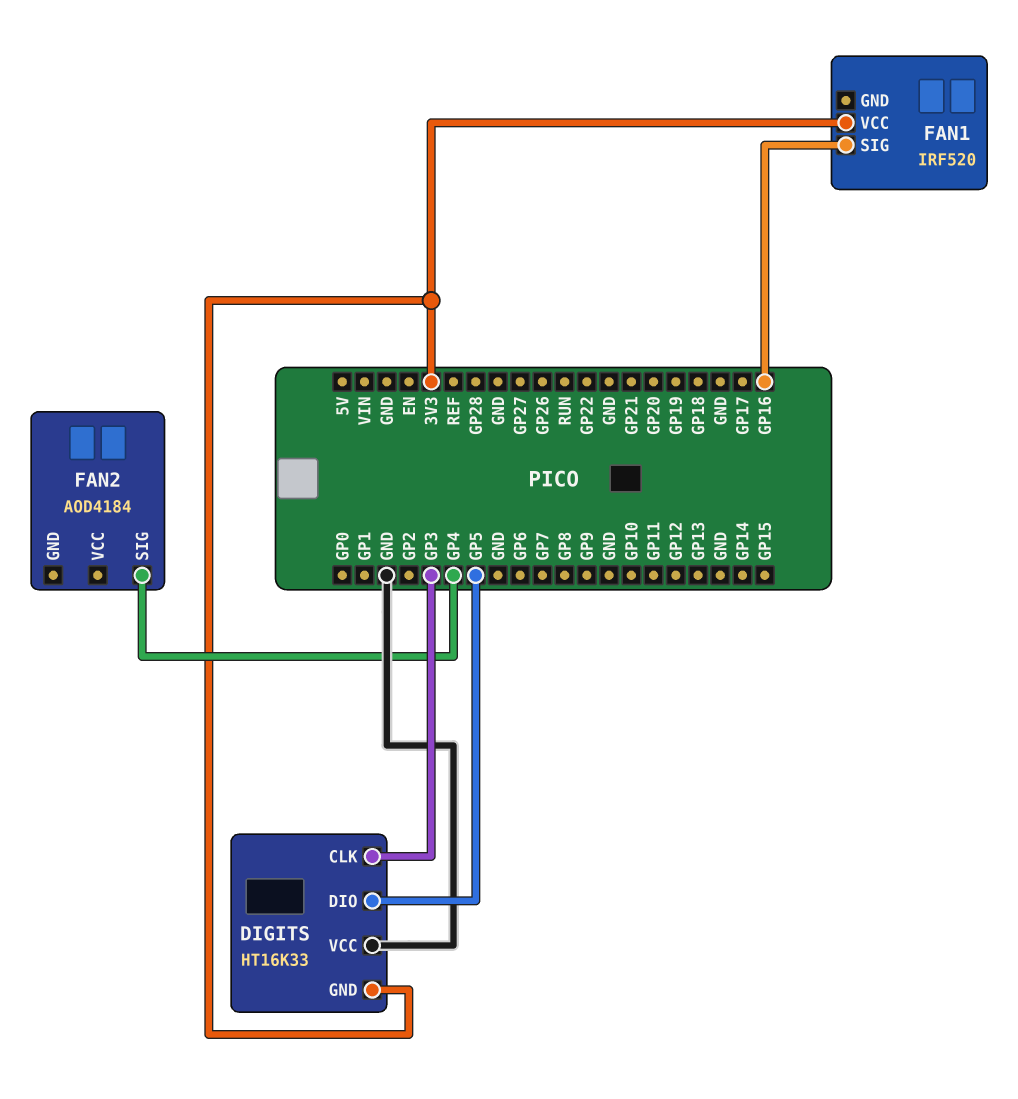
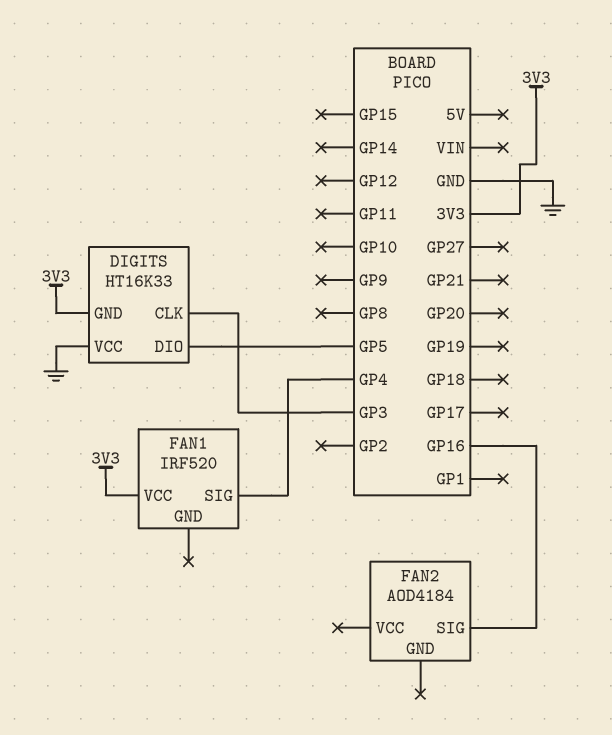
FAN1 pin SIG: GP16 -> GP4
FAN2 pin SIG: GP4 -> GP16

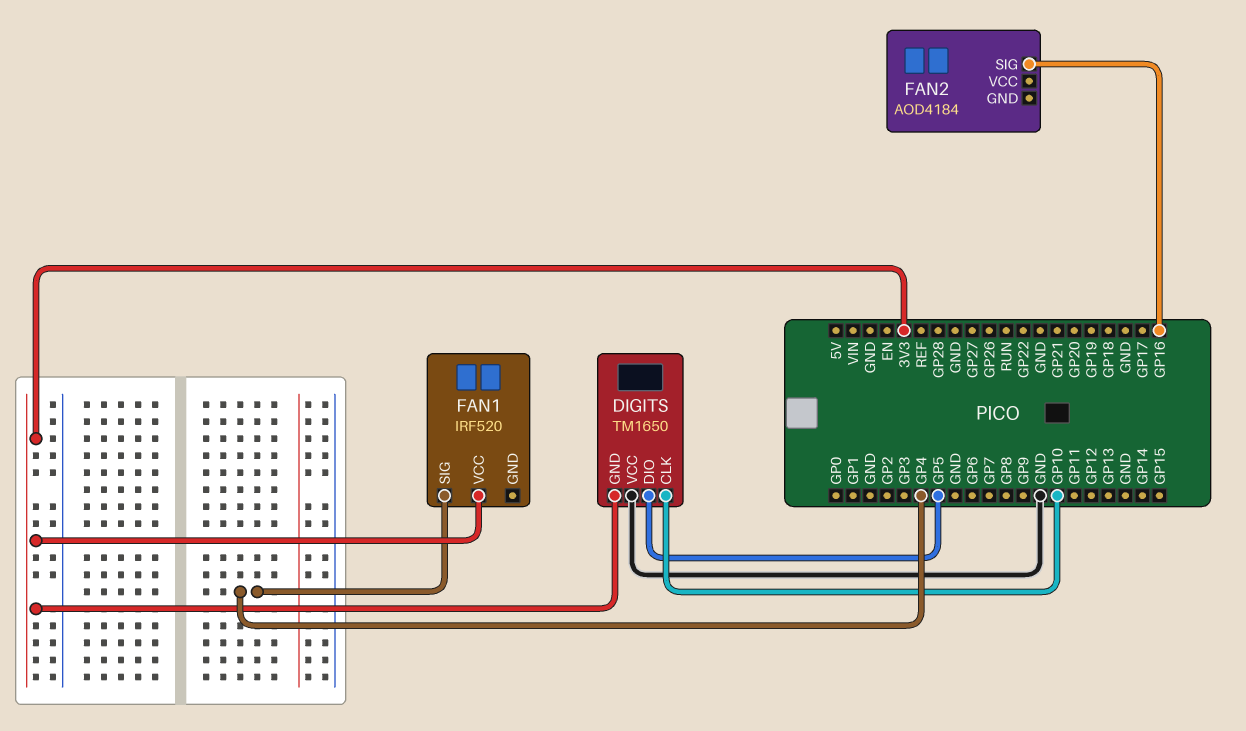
DIGITS: HT16K33 -> TM1650
DIGITS pin CLK: GP3 -> GP10

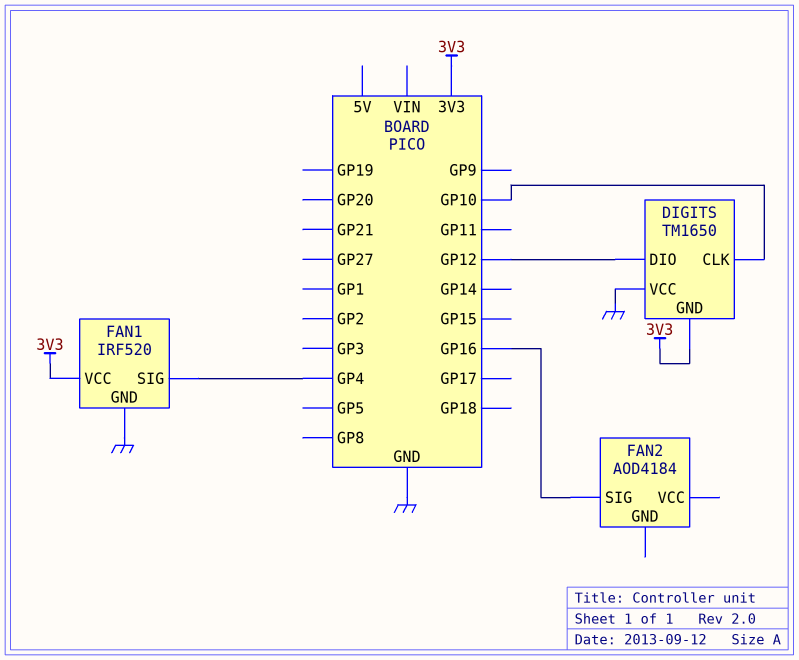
DIGITS pin DIO: GP5 -> GP12
FAN1 pin GND: none -> GND

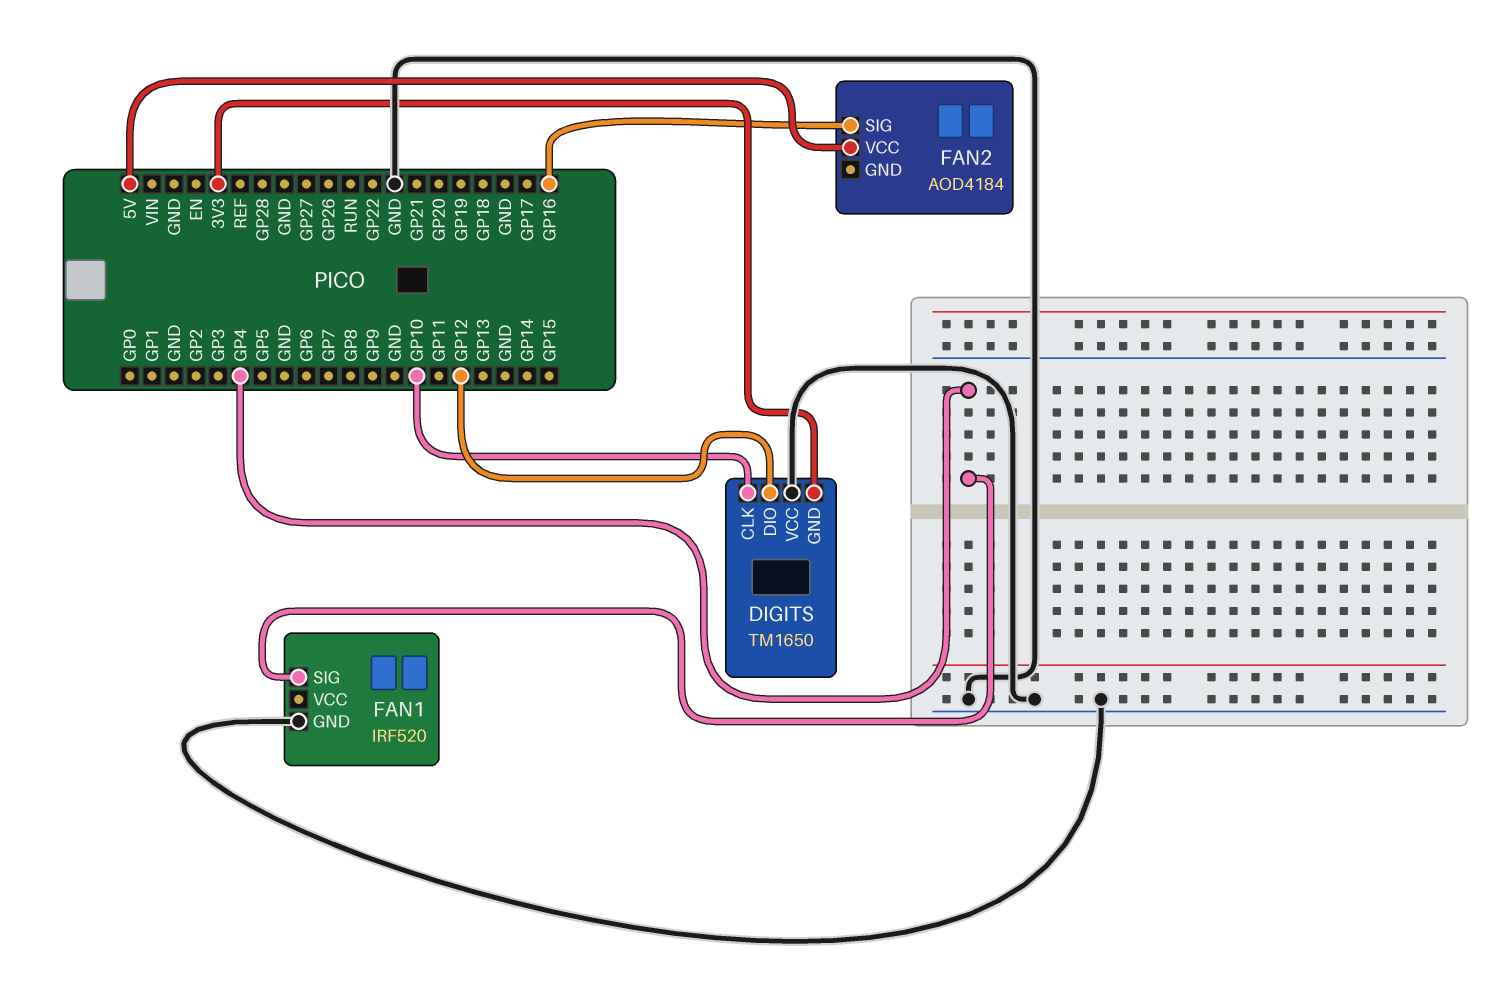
FAN1 pin VCC: 3V3 -> none
FAN2 pin VCC: none -> 5V

